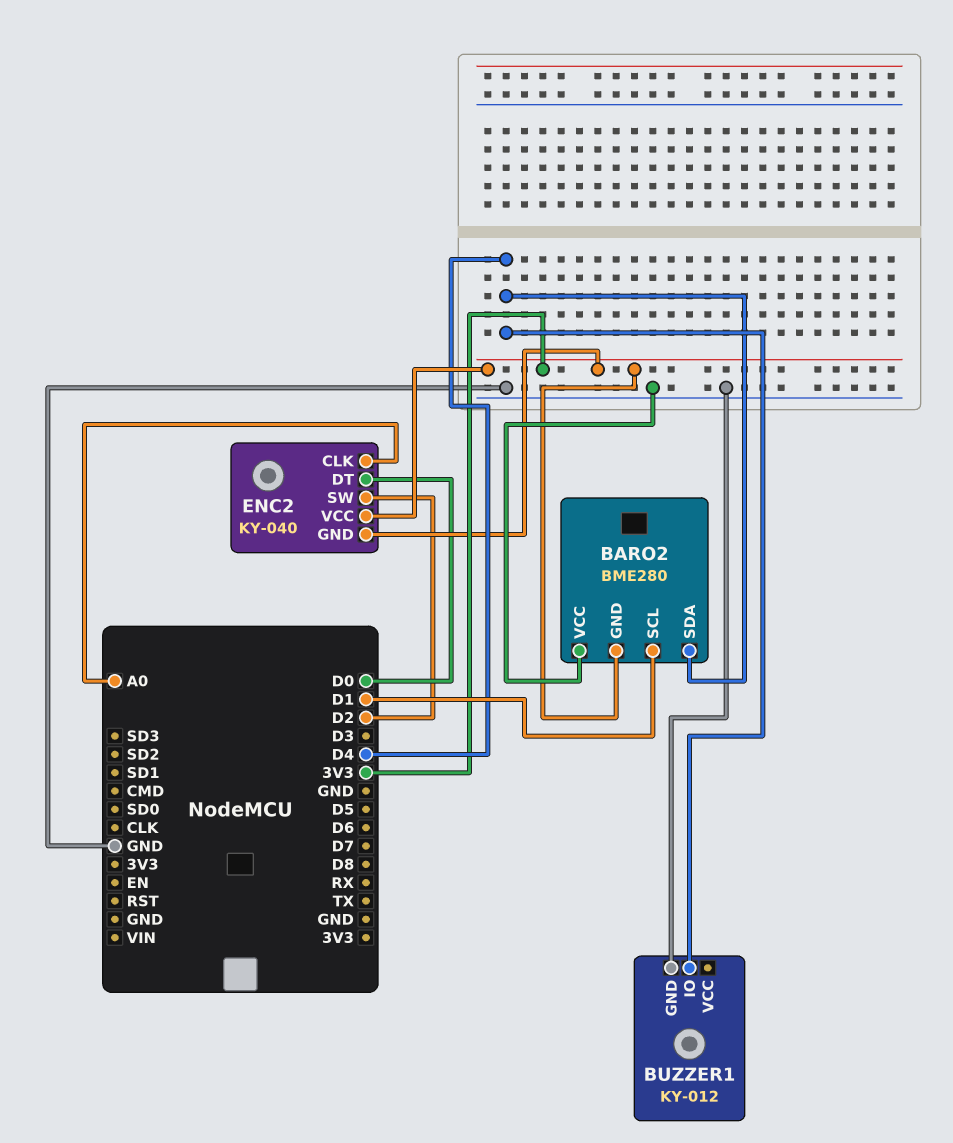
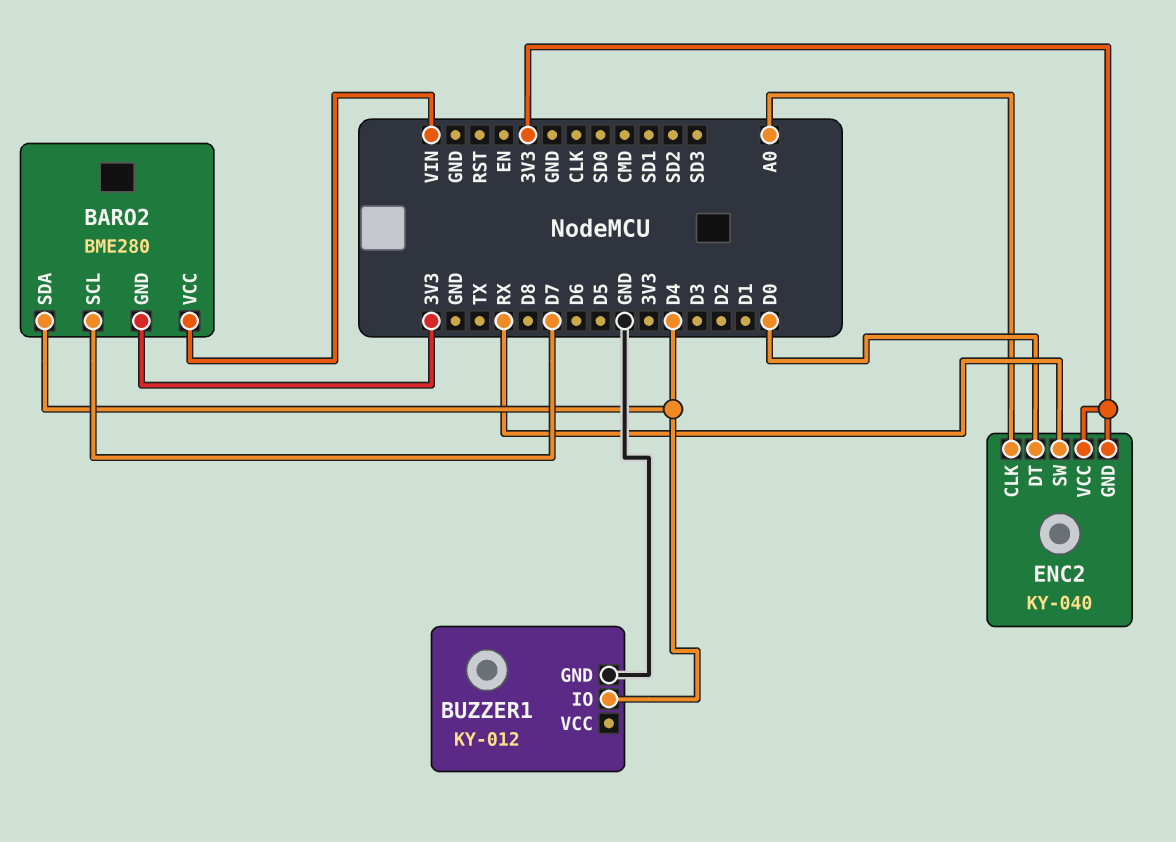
BARO2 pin SCL: D1 -> D7
BARO2 pin VCC: GND -> VIN
ENC2 pin SW: D2 -> RX

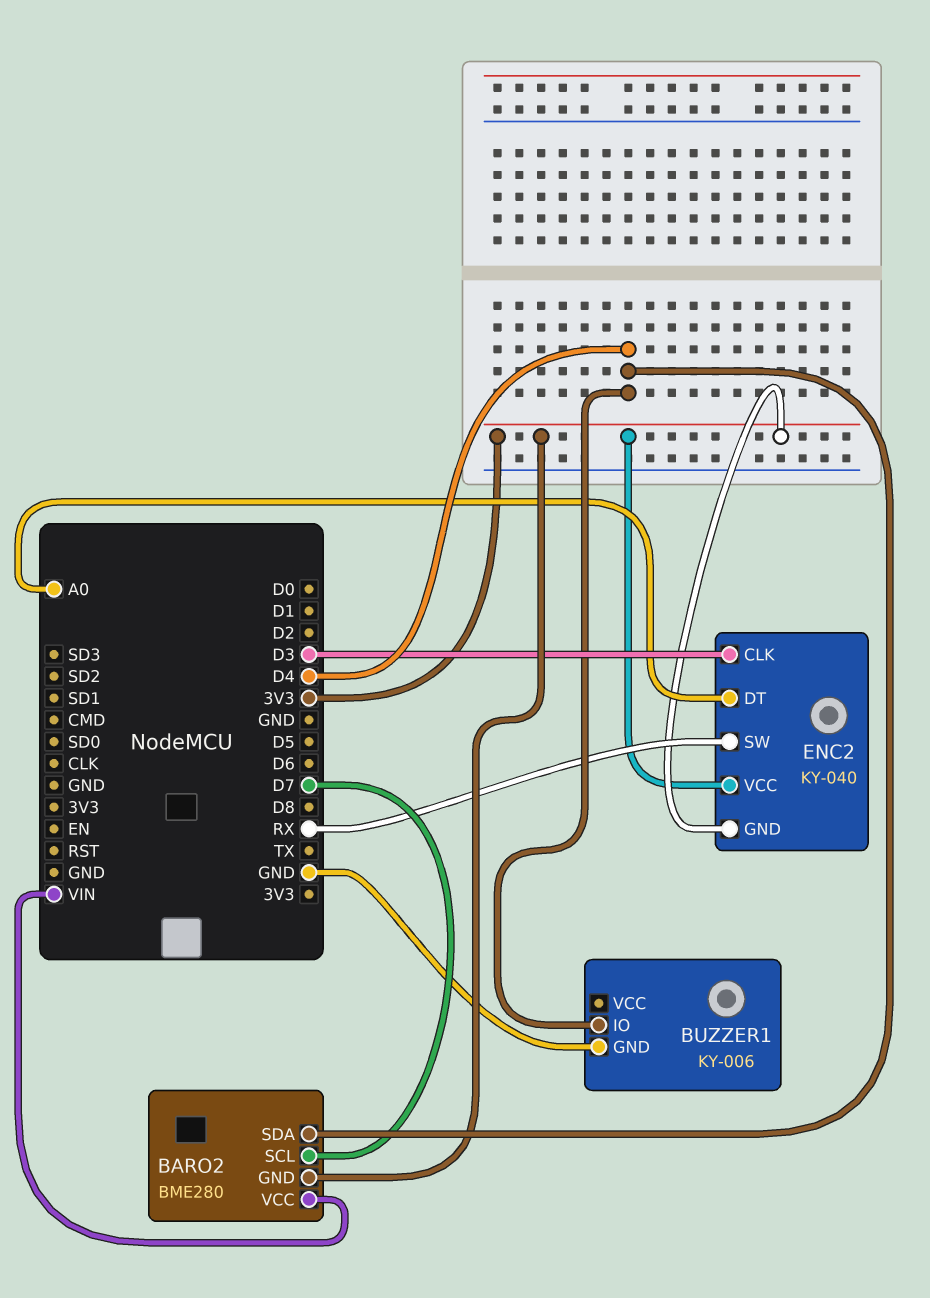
BUZZER1: KY-012 -> KY-006
ENC2 pin CLK: A0 -> D3
ENC2 pin DT: D0 -> A0

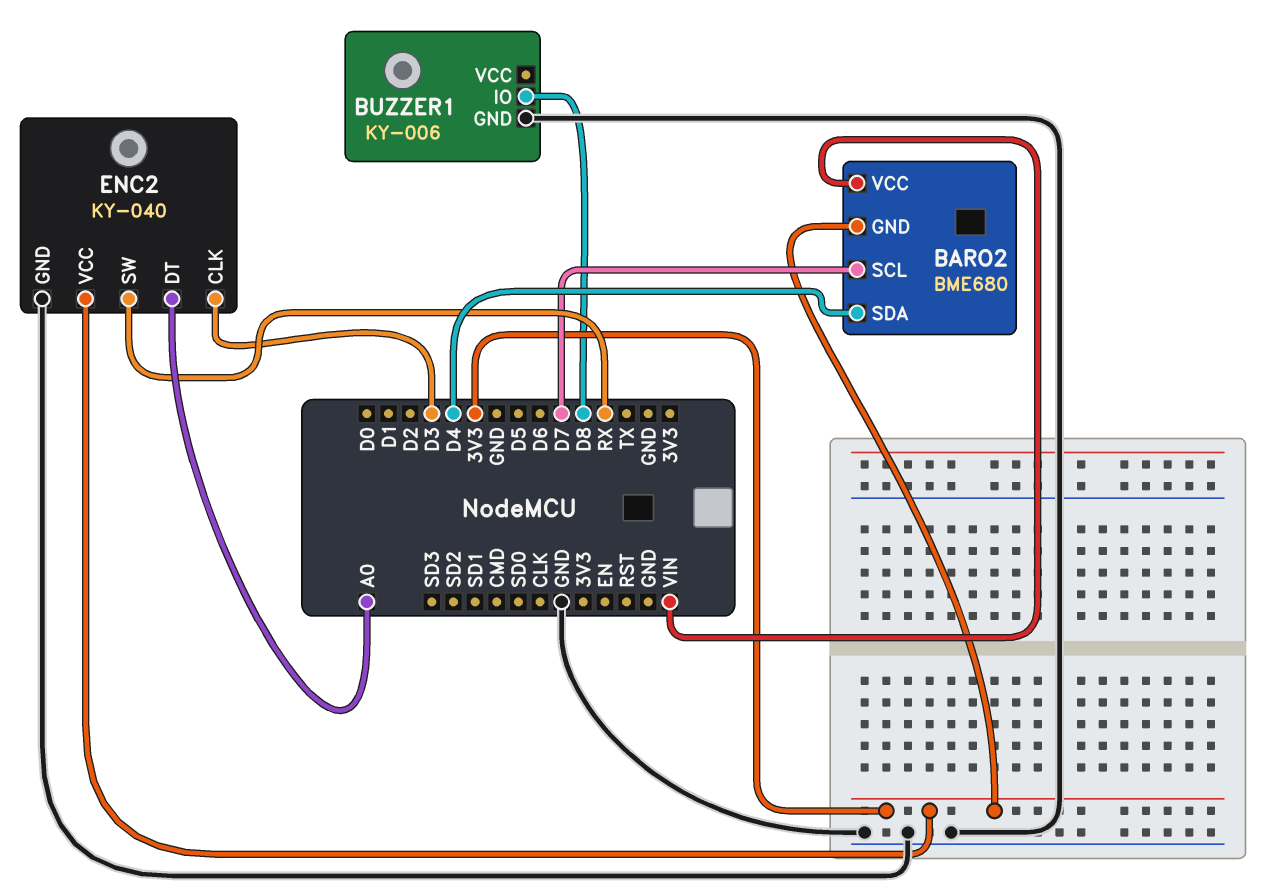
BARO2: BME280 -> BME680
BUZZER1 pin IO: D4 -> D8
ENC2 pin GND: 3V3 -> GND

